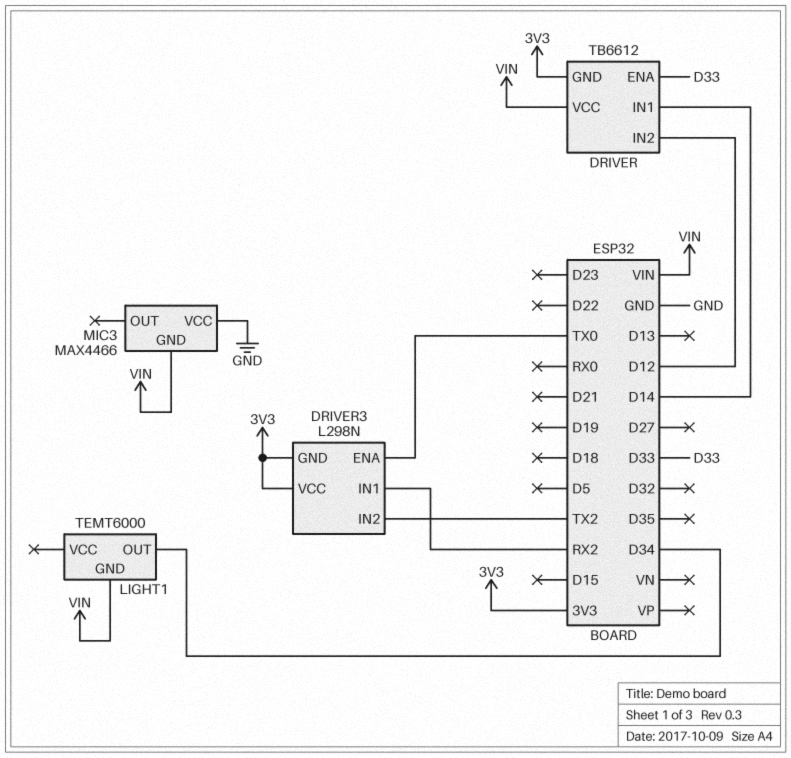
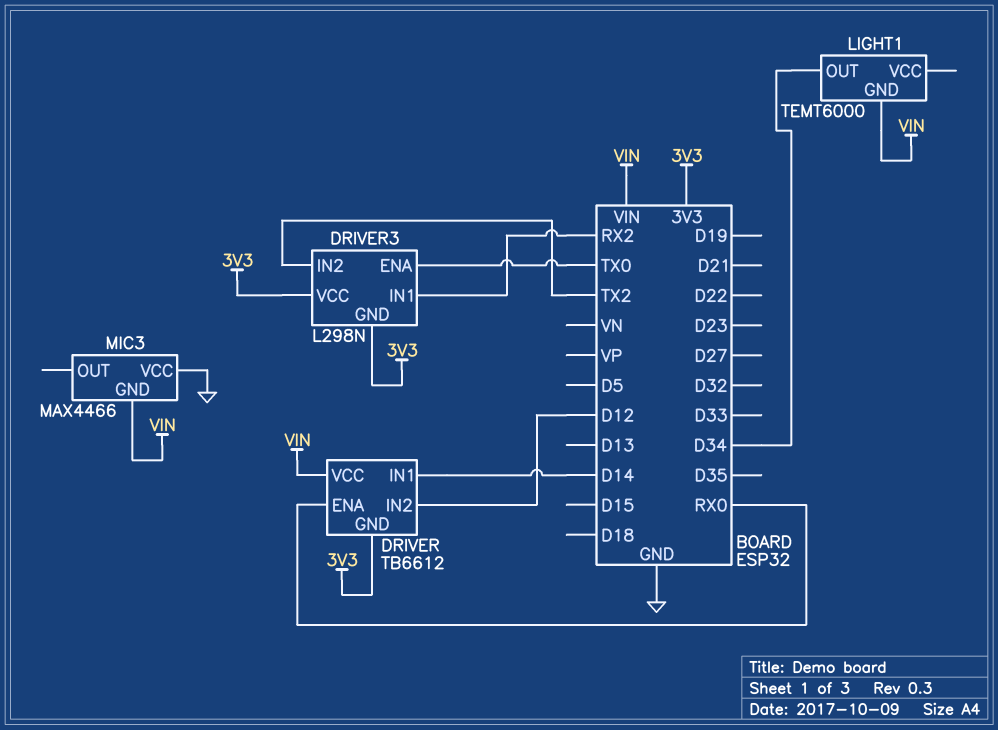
DRIVER pin ENA: D33 -> RX0

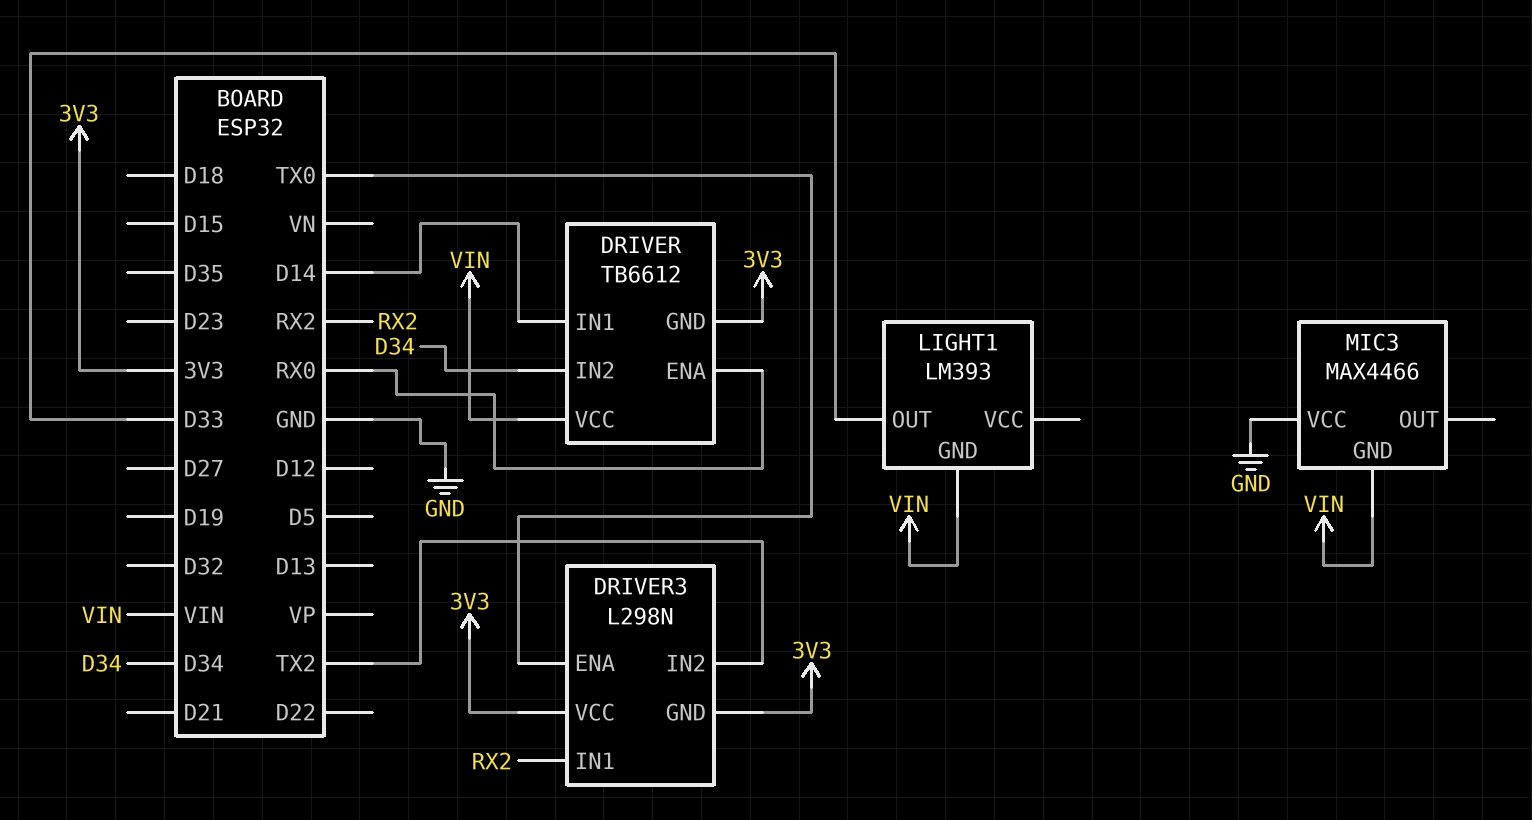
DRIVER pin IN2: D12 -> D34
LIGHT1: TEMT6000 -> LM393
LIGHT1 pin OUT: D34 -> D33

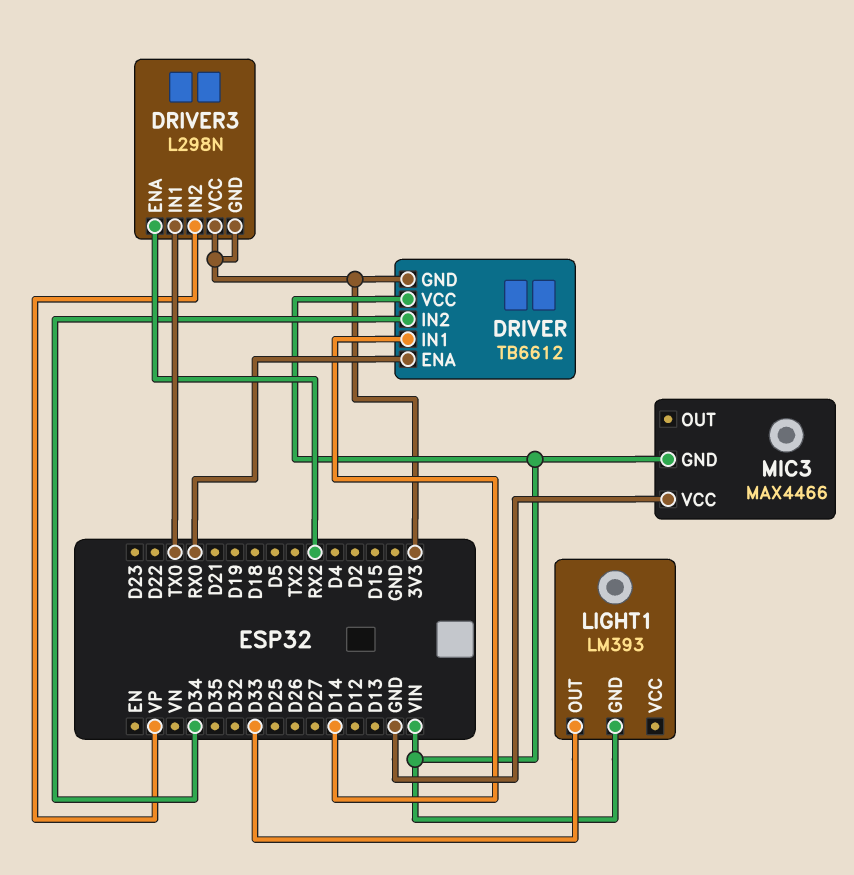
DRIVER3 pin ENA: TX0 -> RX2
DRIVER3 pin IN1: RX2 -> TX0
DRIVER3 pin IN2: TX2 -> VP

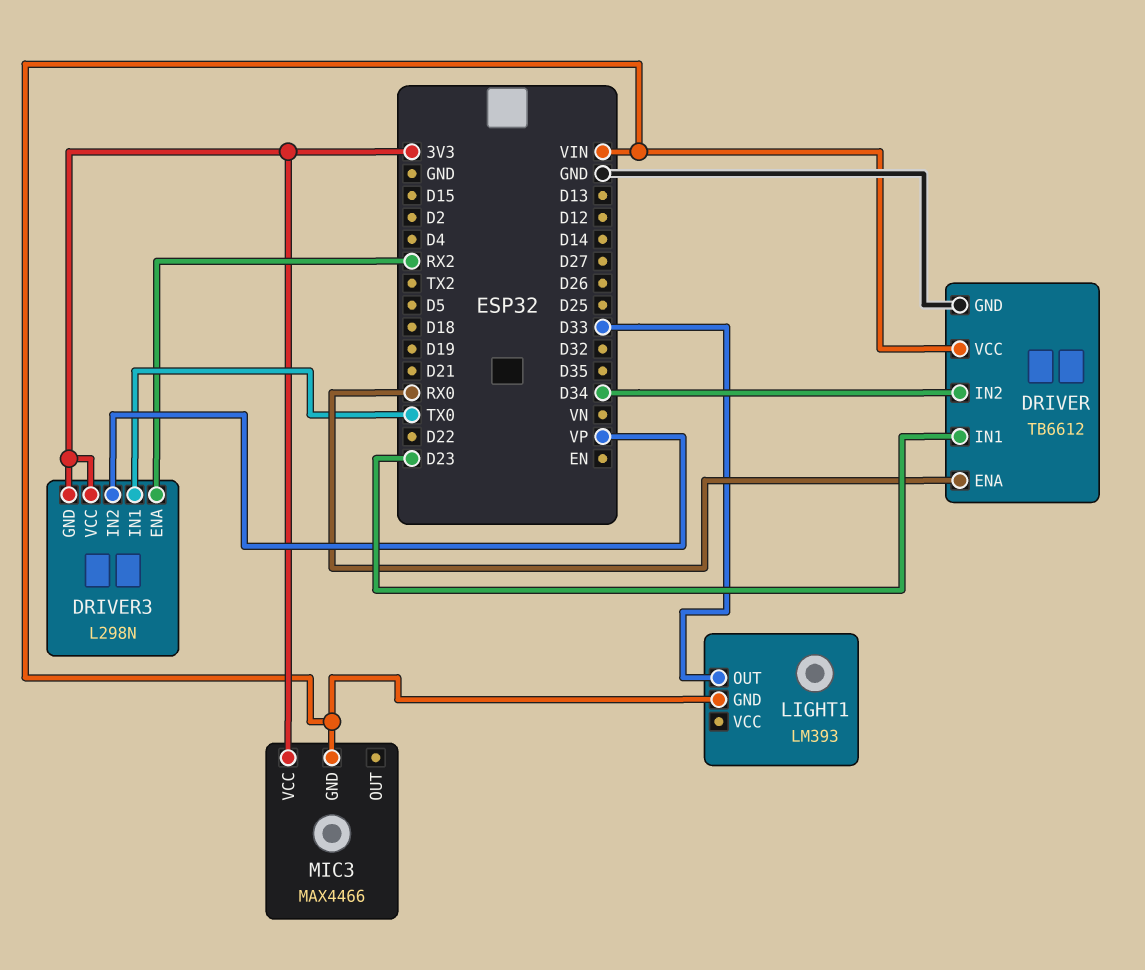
DRIVER pin GND: 3V3 -> GND
DRIVER pin IN1: D14 -> D23
MIC3 pin VCC: GND -> 3V3

